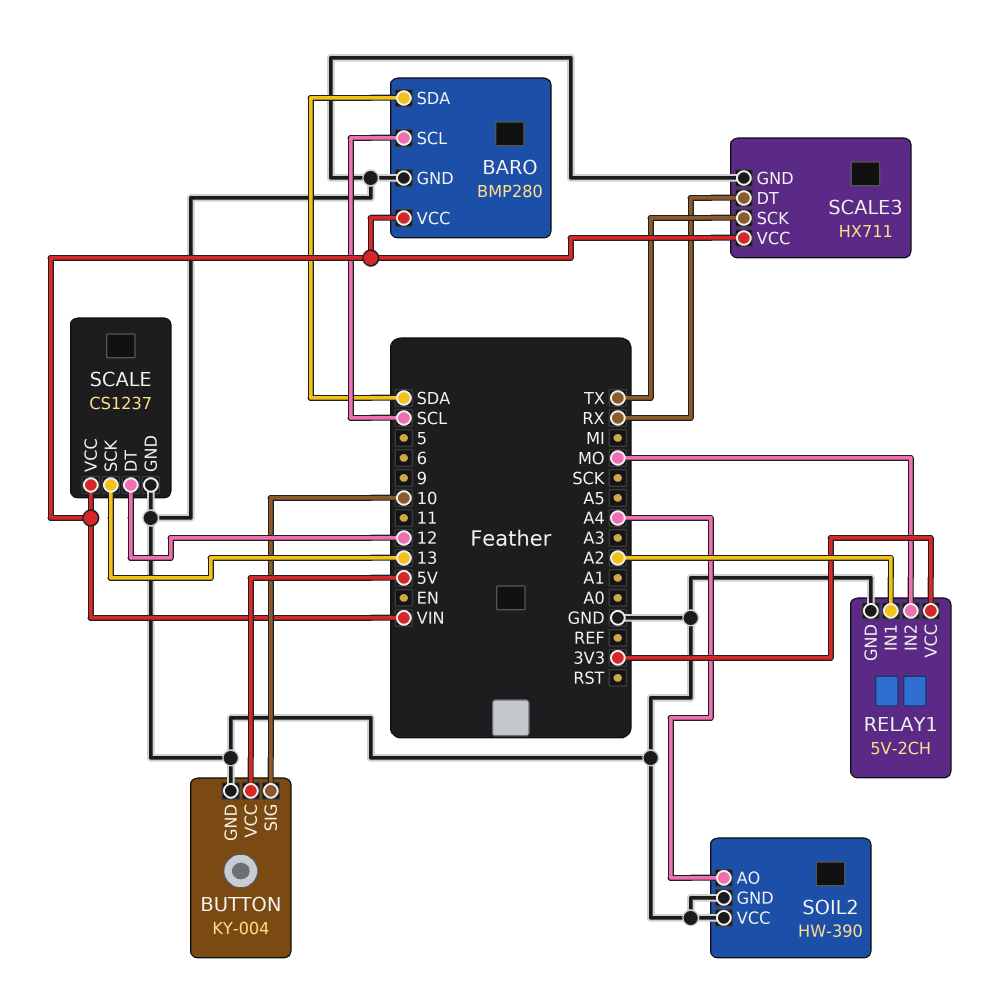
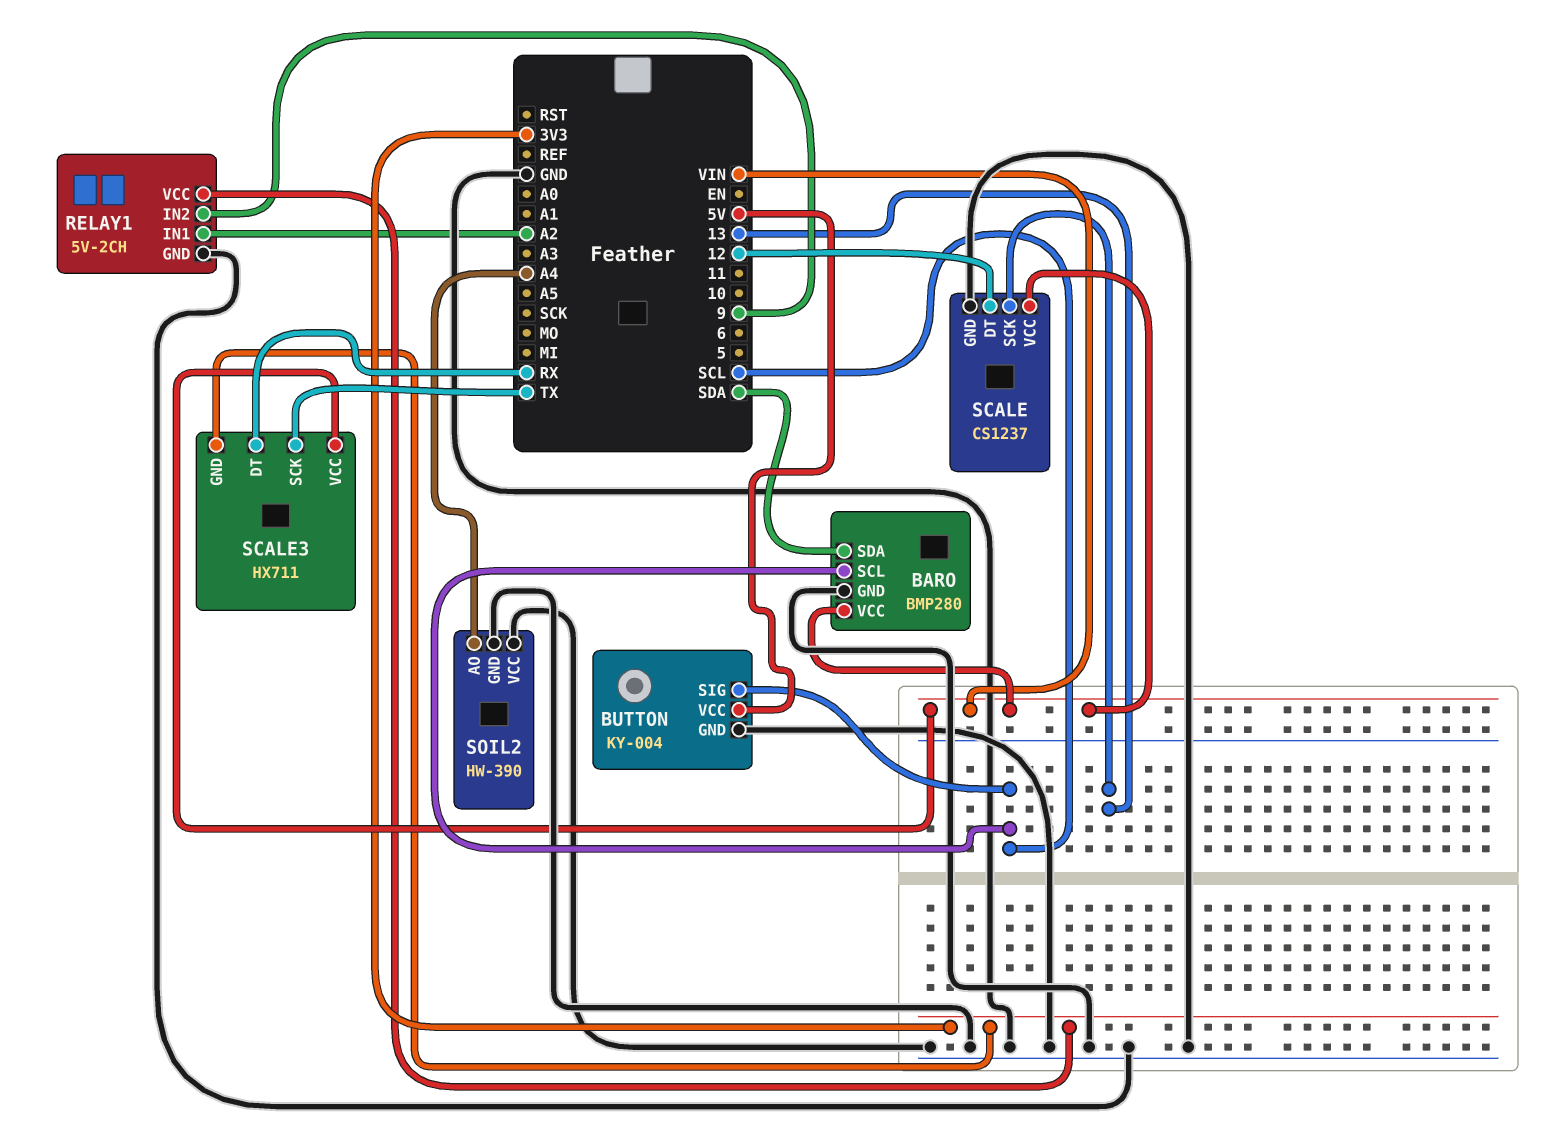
BUTTON pin SIG: 10 -> SCL
RELAY1 pin IN2: MO -> 9
SCALE3 pin GND: GND -> 3V3

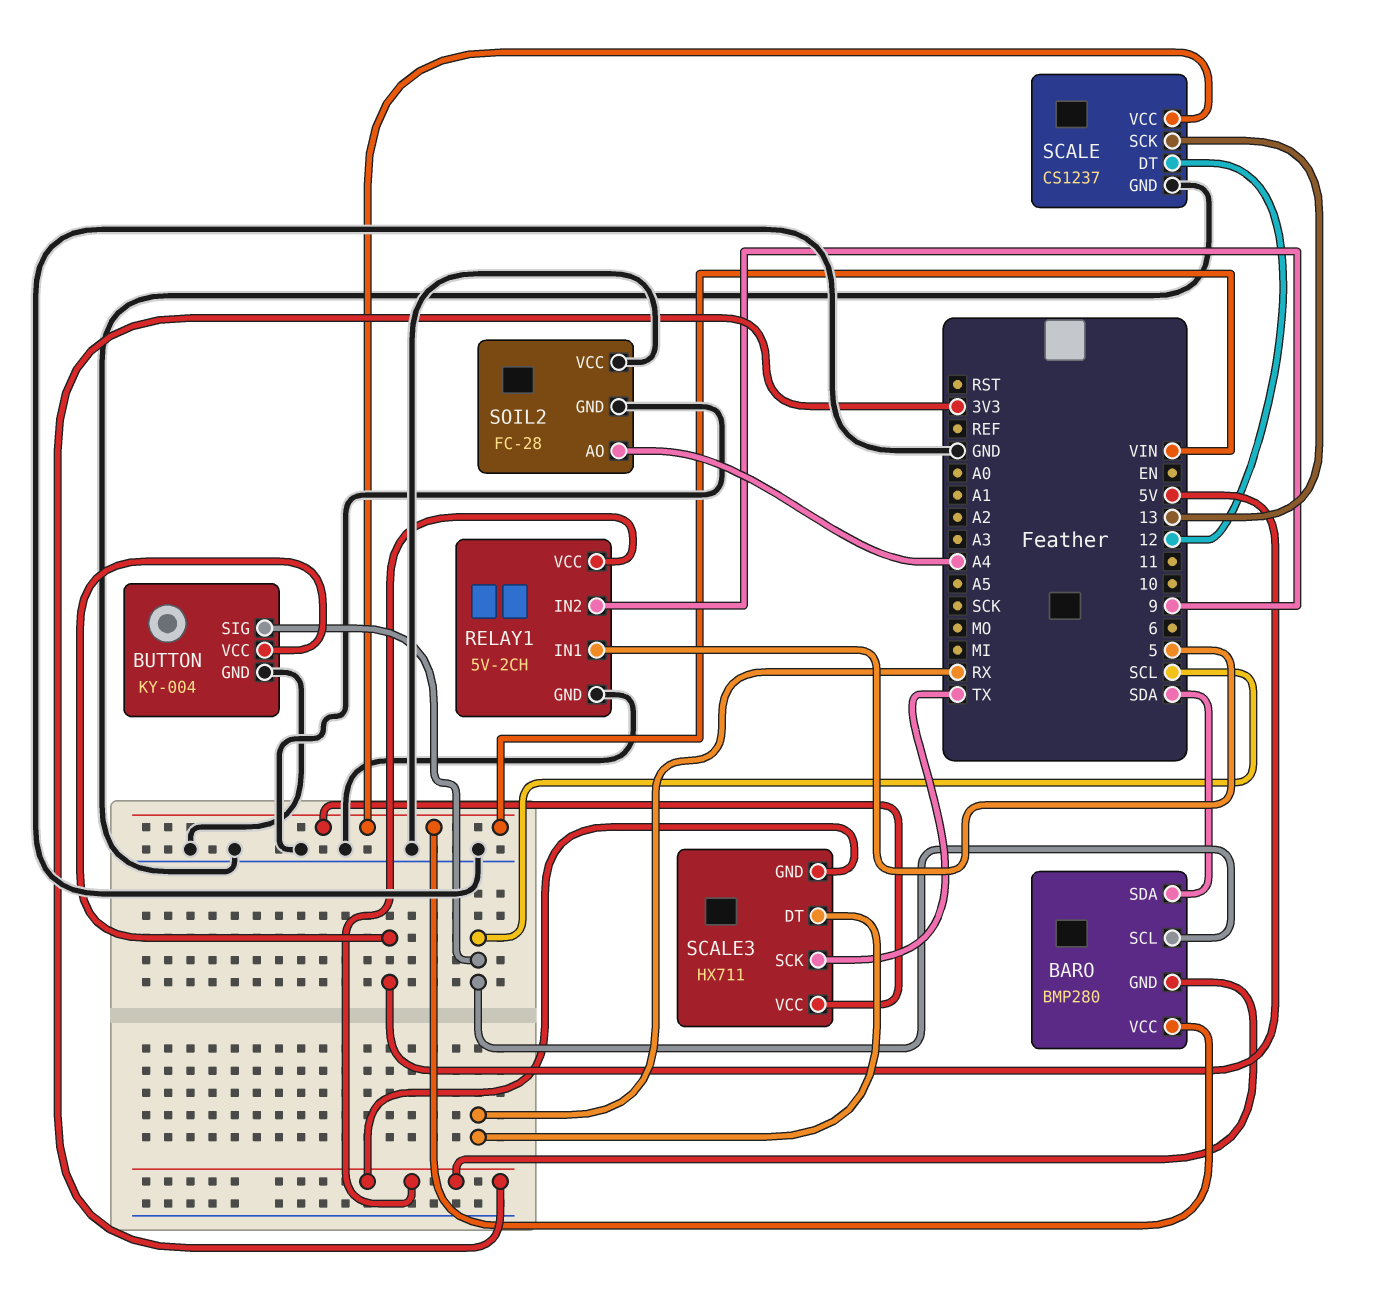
BARO pin GND: GND -> 3V3
RELAY1 pin IN1: A2 -> 5
SOIL2: HW-390 -> FC-28

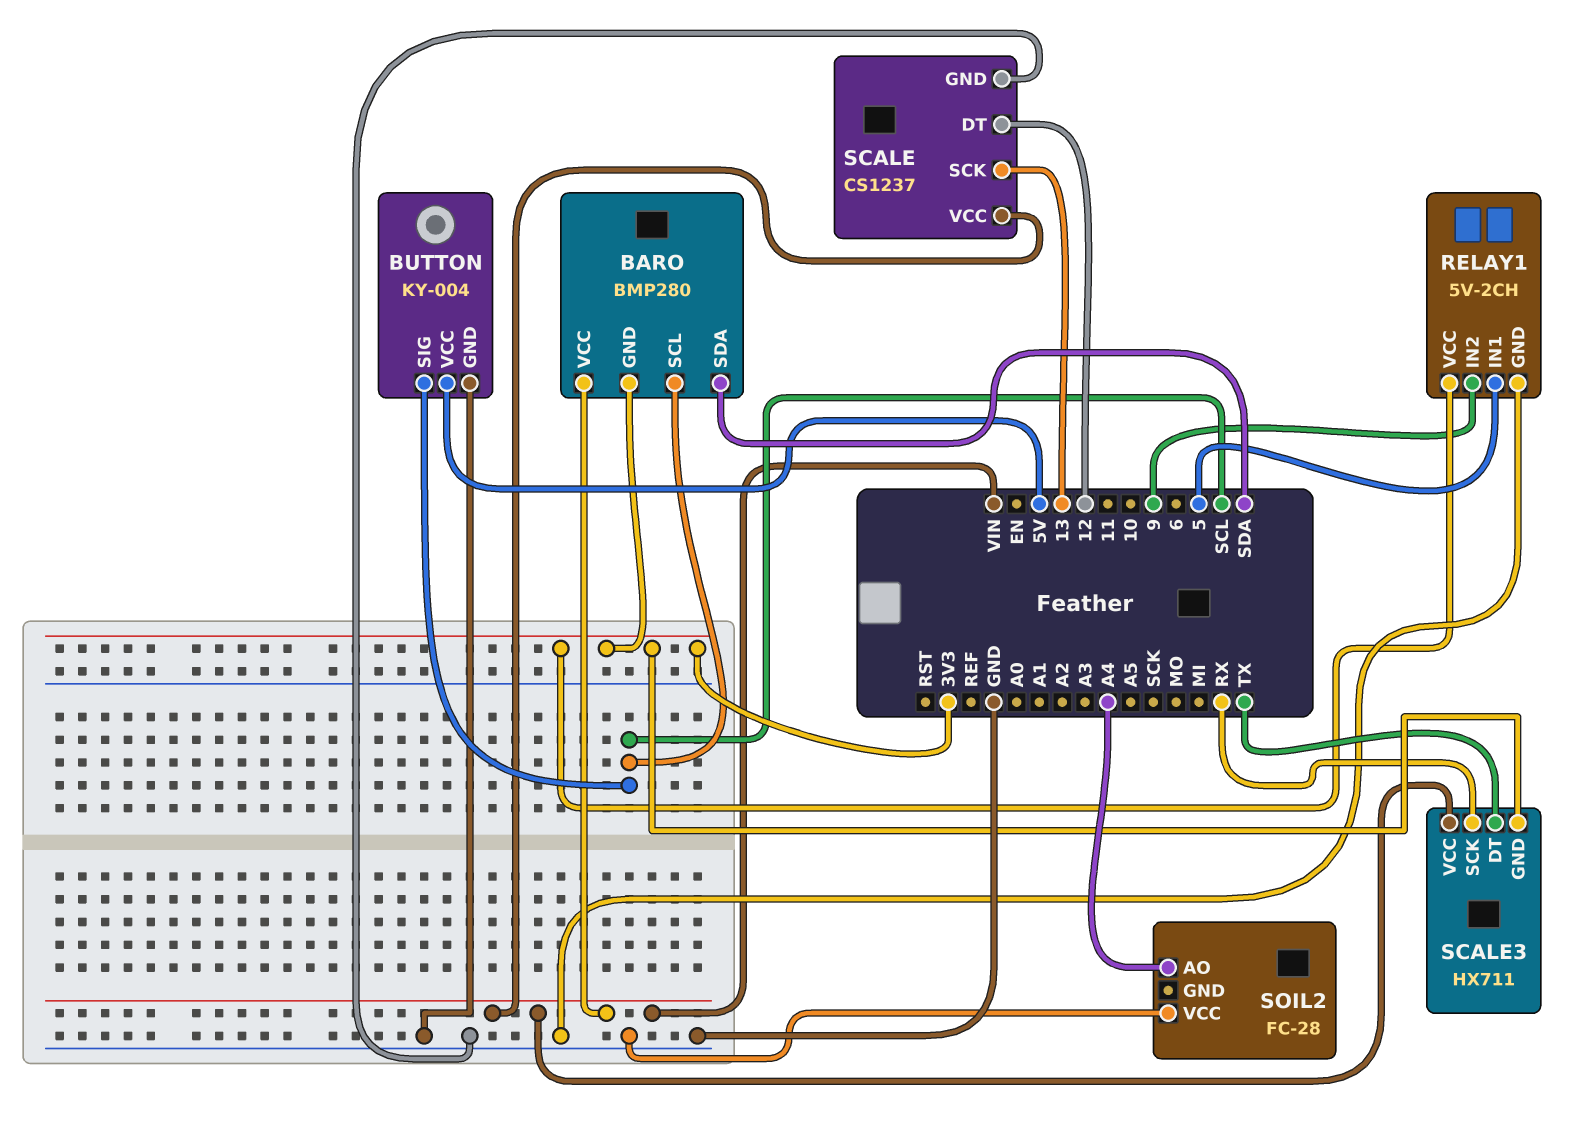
SCALE3 pin DT: RX -> TX
SCALE3 pin SCK: TX -> RX
SOIL2 pin GND: GND -> none

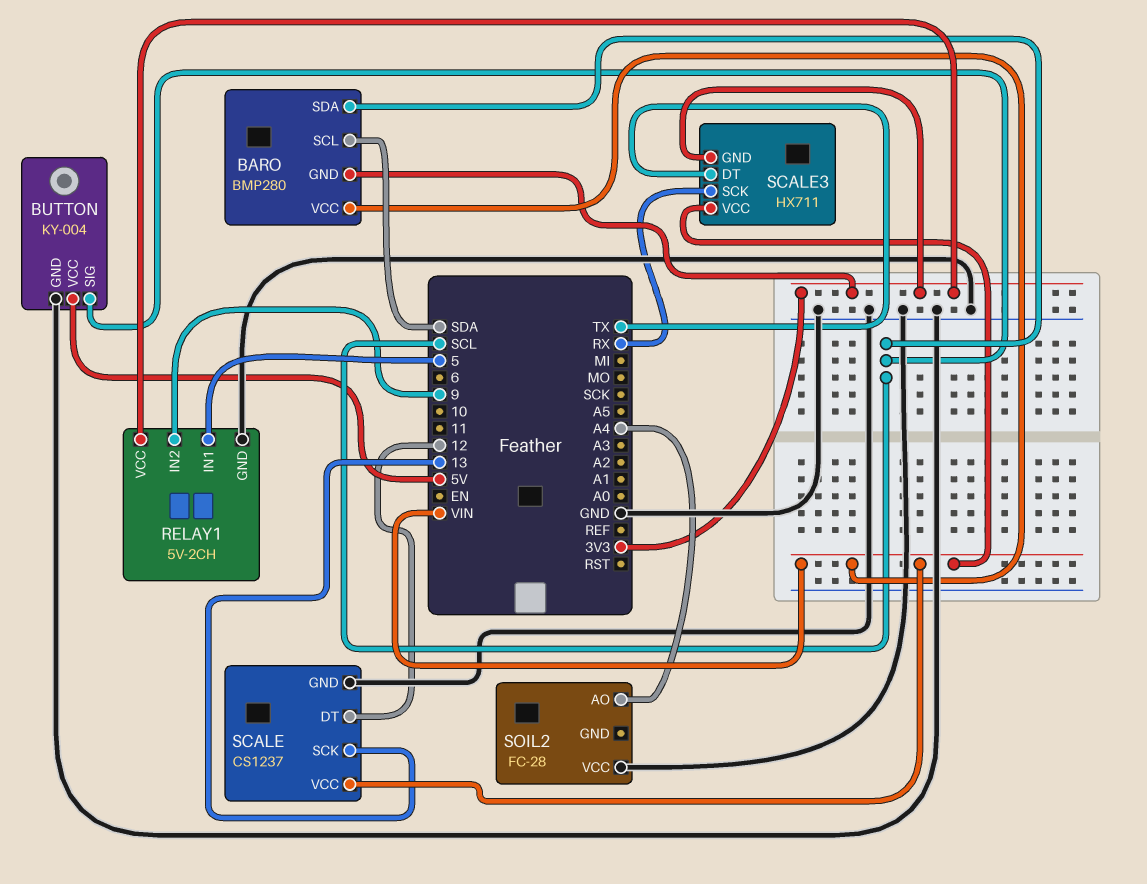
BARO pin SCL: SCL -> SDA
BARO pin SDA: SDA -> SCL

